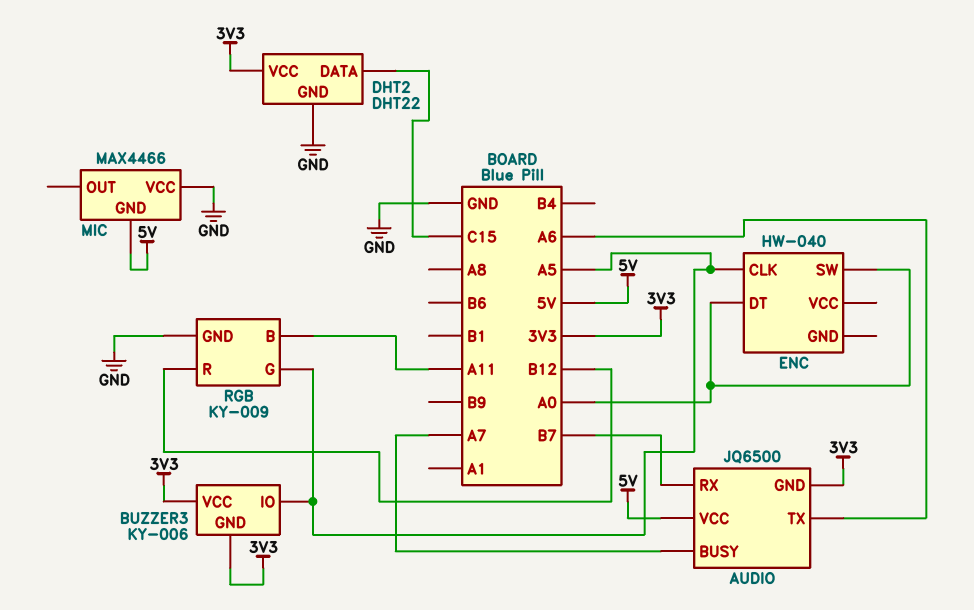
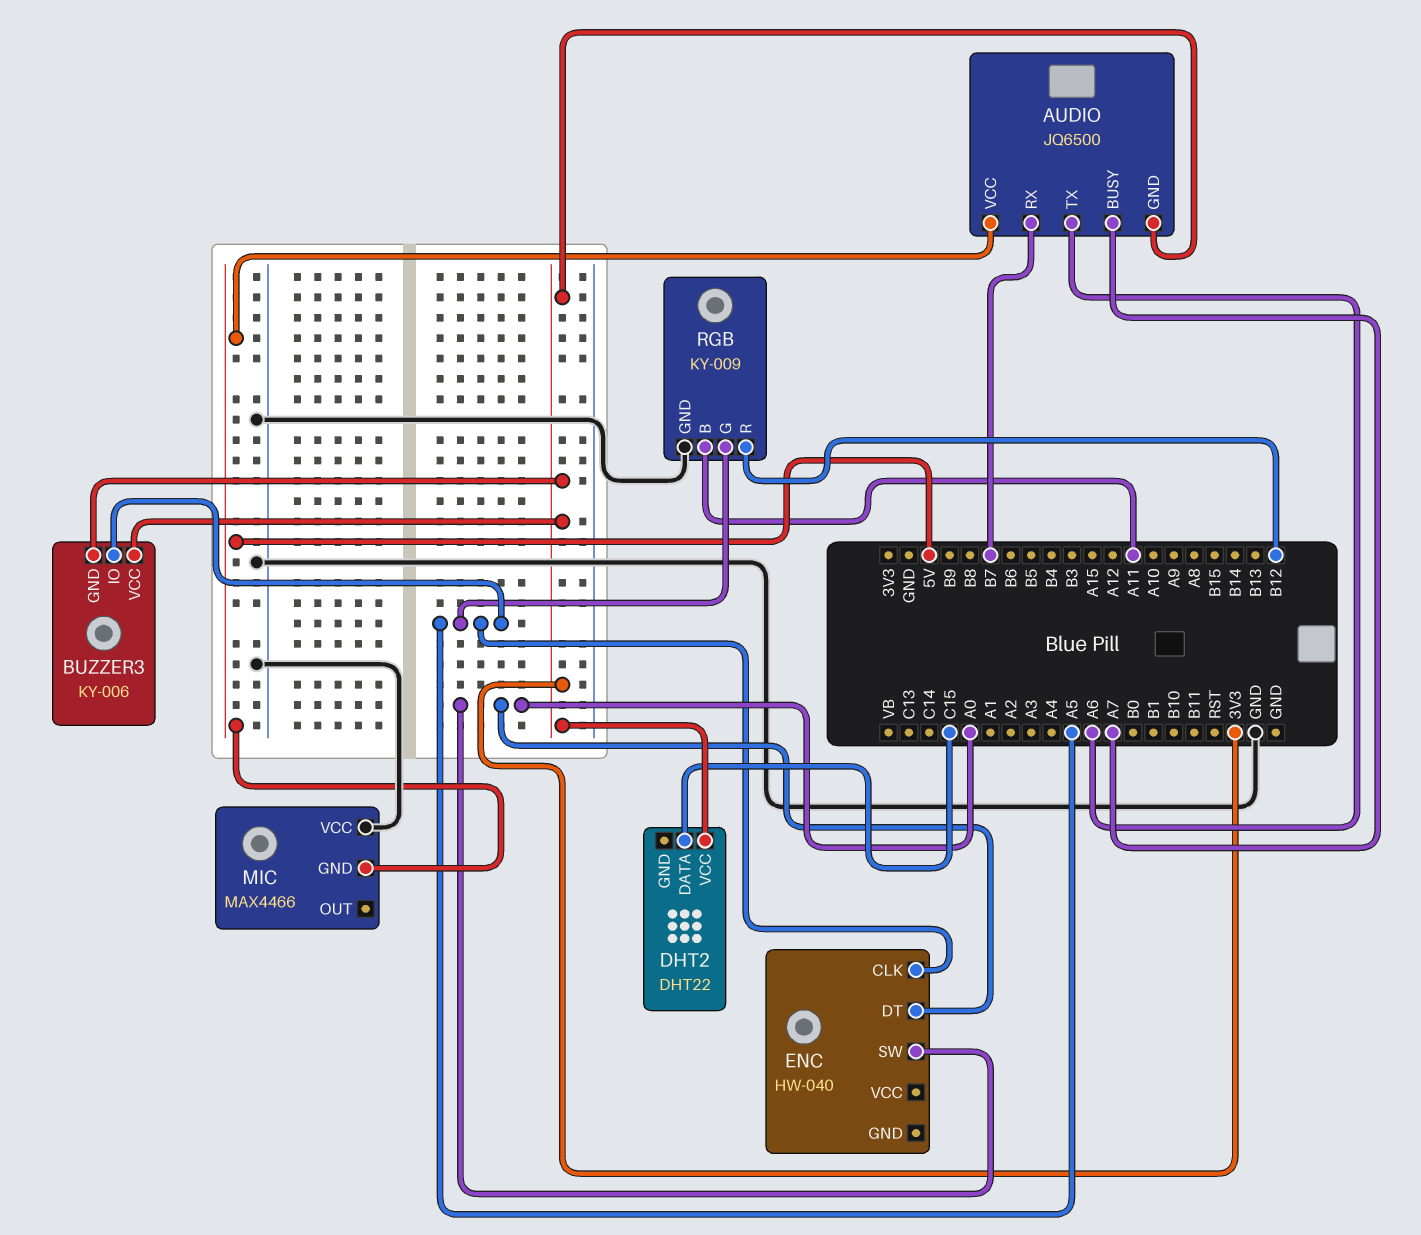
DHT2 pin GND: GND -> none

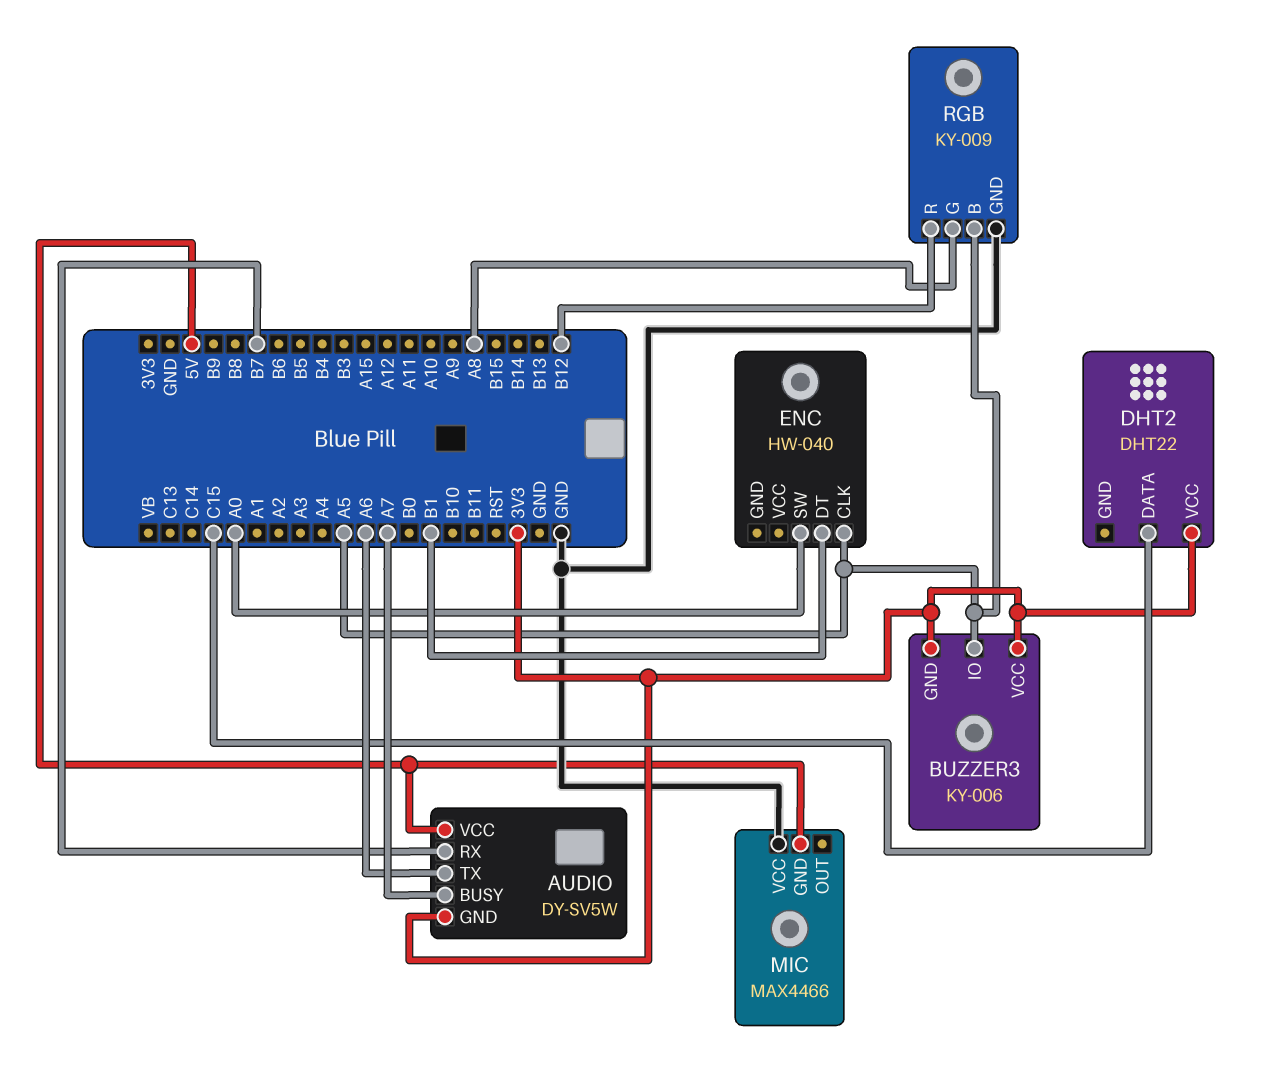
AUDIO: JQ6500 -> DY-SV5W
ENC pin DT: A0 -> B1
RGB pin B: A11 -> A5
RGB pin G: A5 -> A8

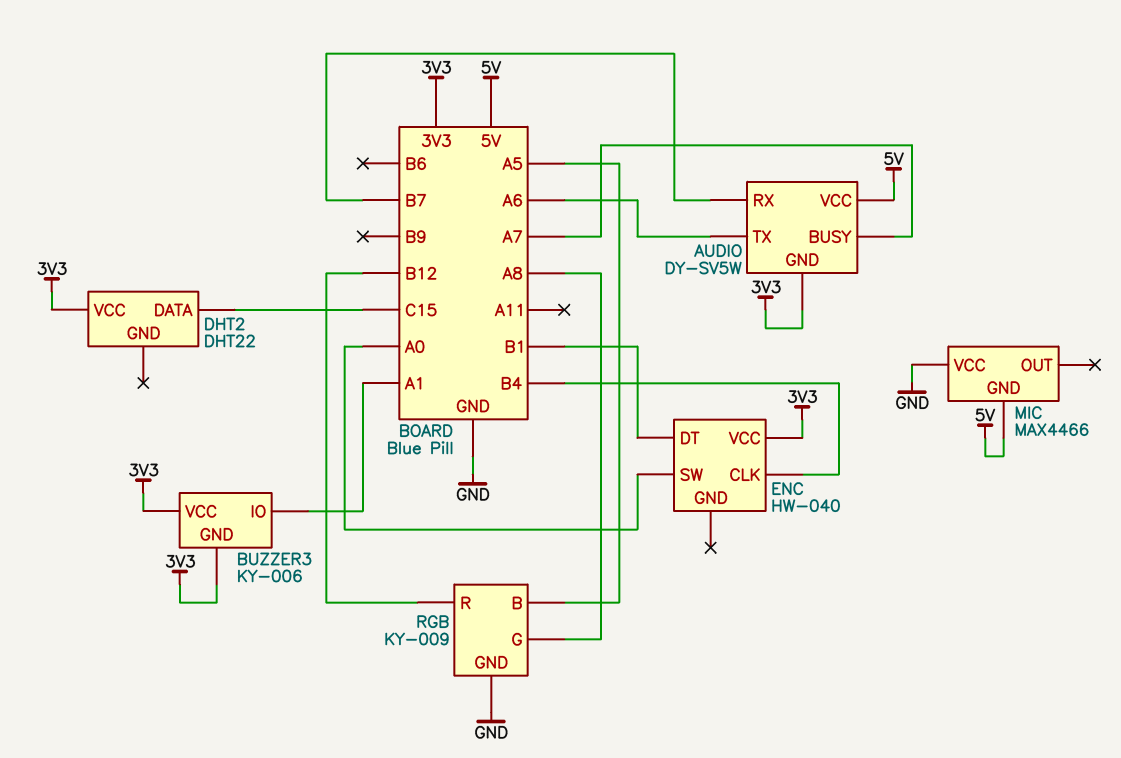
BUZZER3 pin IO: A5 -> A1
ENC pin CLK: A5 -> B4
ENC pin VCC: none -> 3V3

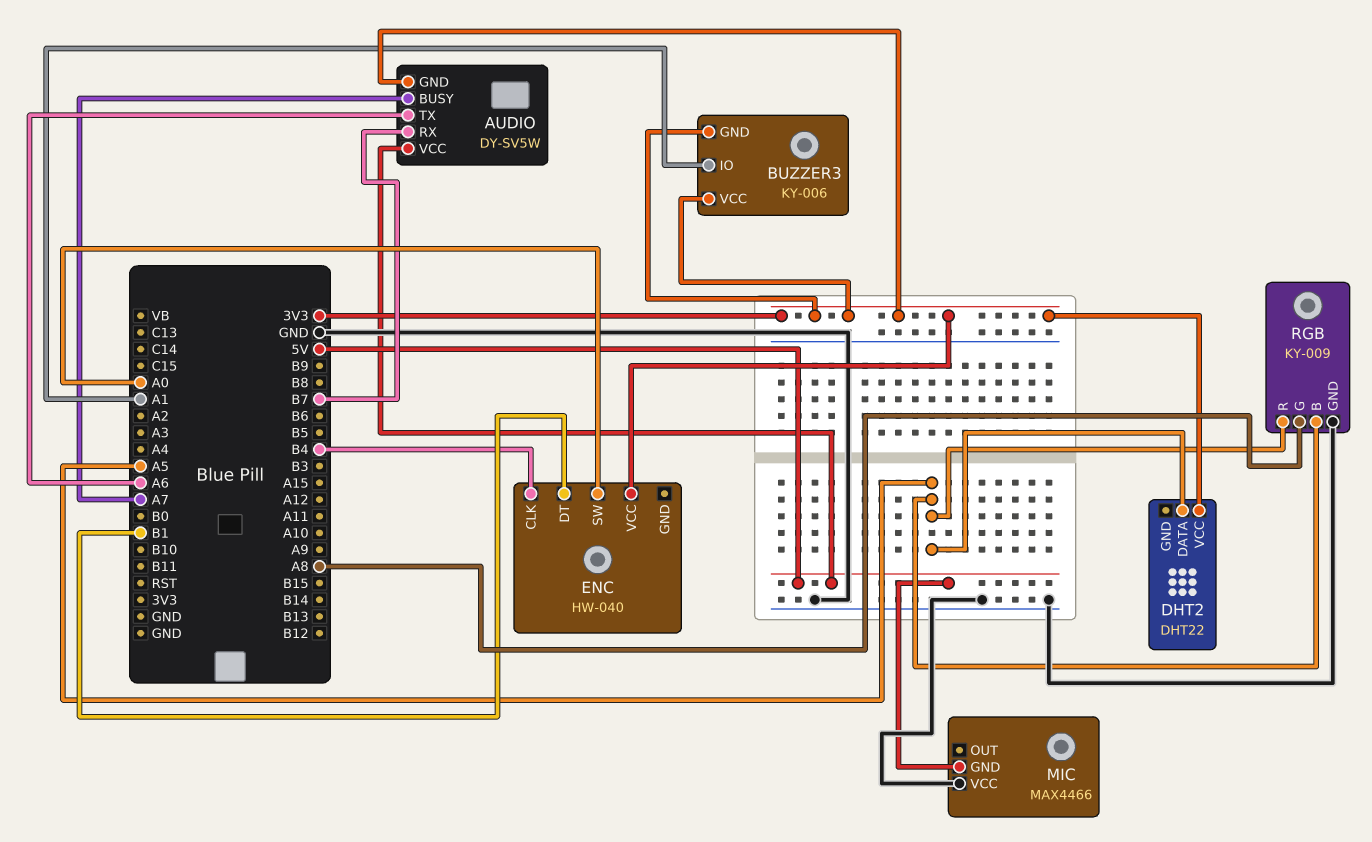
DHT2 pin DATA: C15 -> A5
RGB pin R: B12 -> A5

